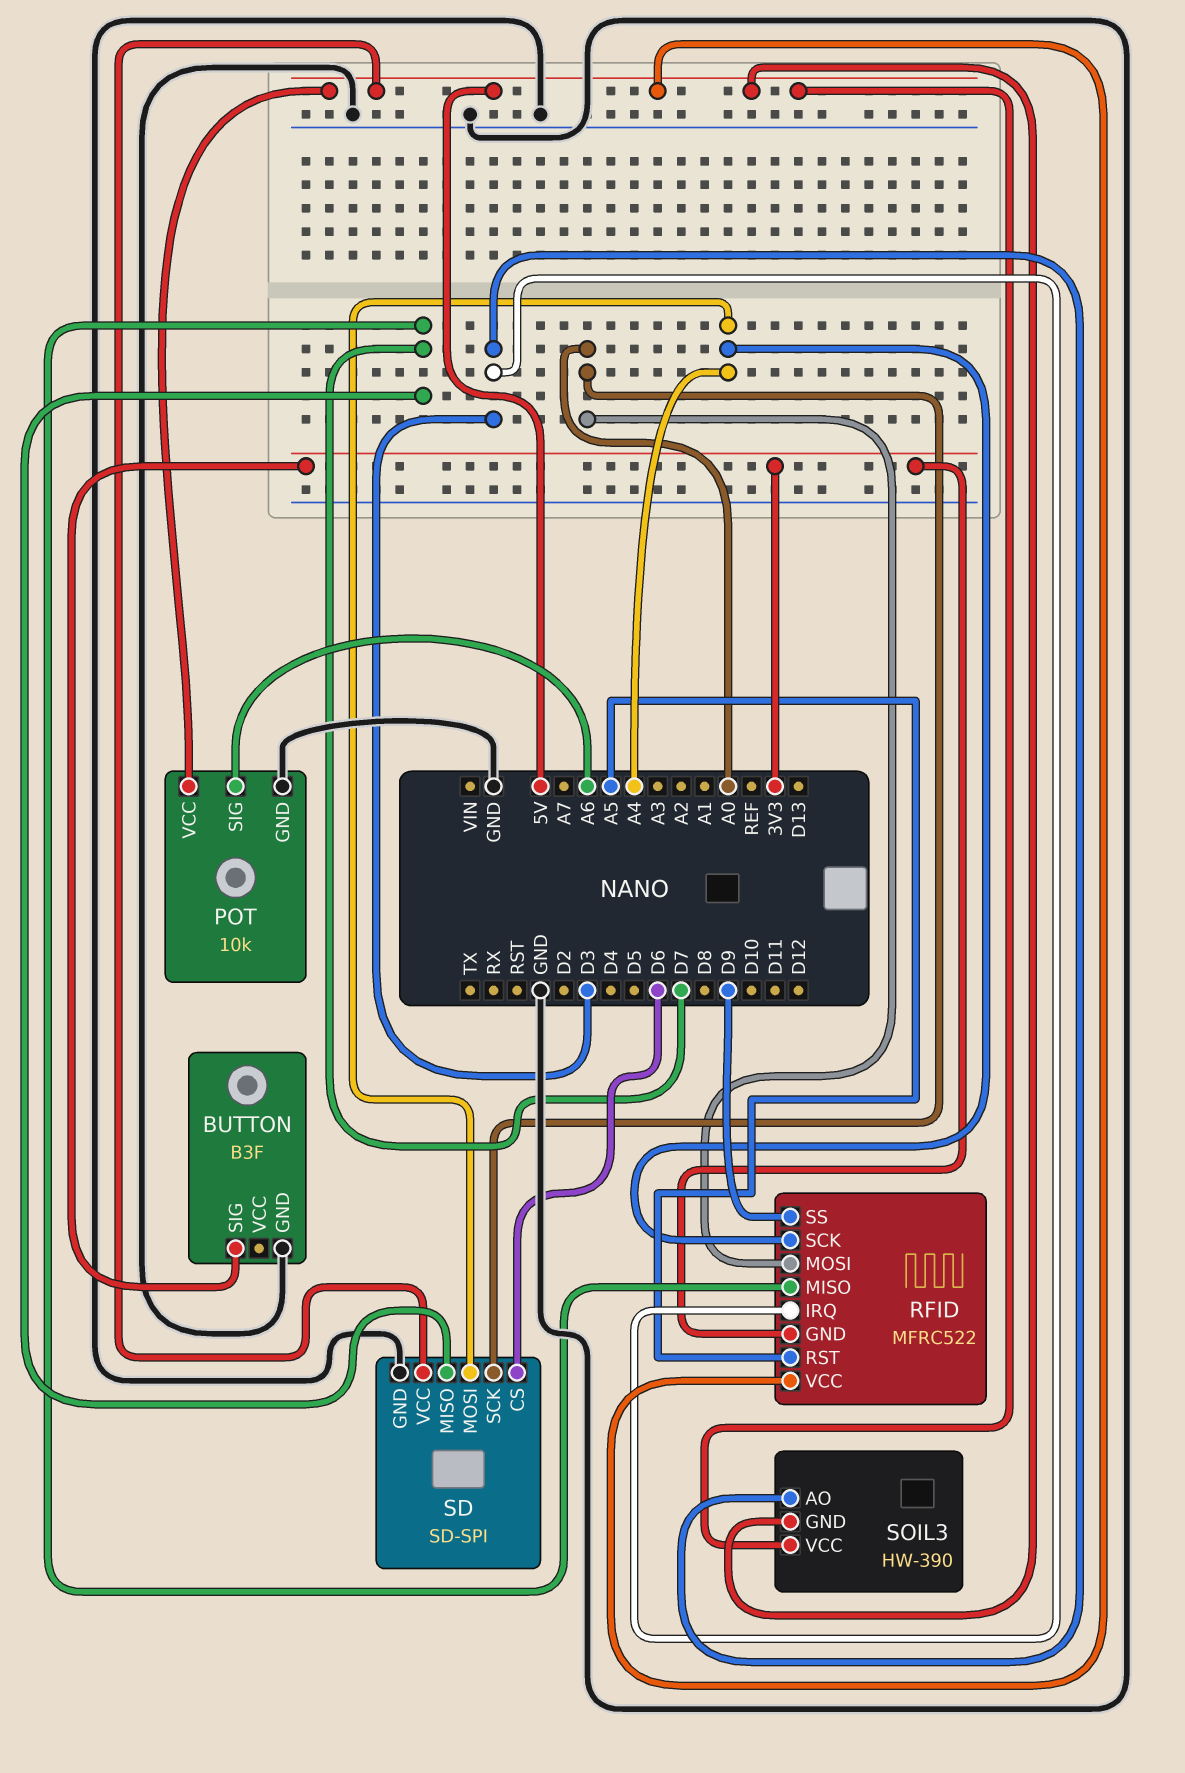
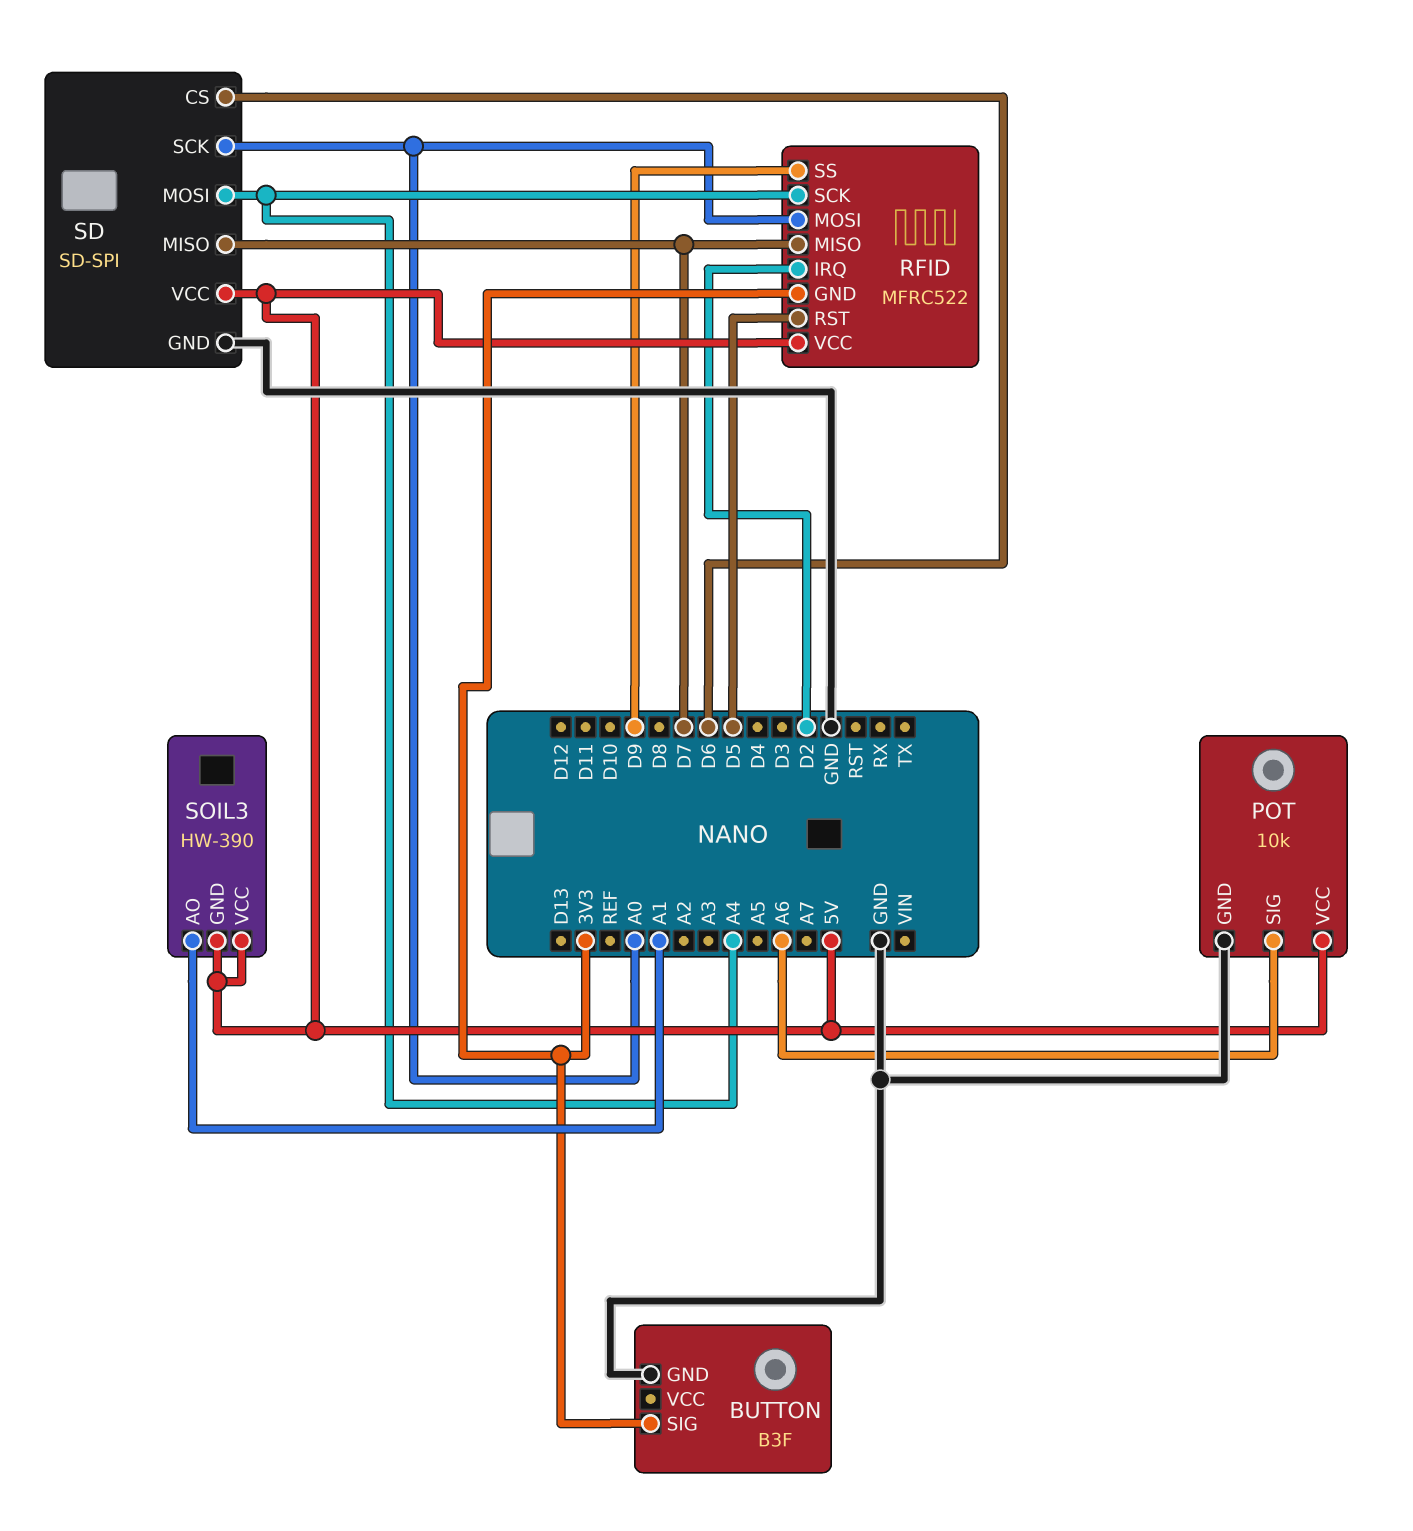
RFID pin IRQ: D3 -> D2
RFID pin RST: A5 -> D5
SOIL3 pin AO: D3 -> A1

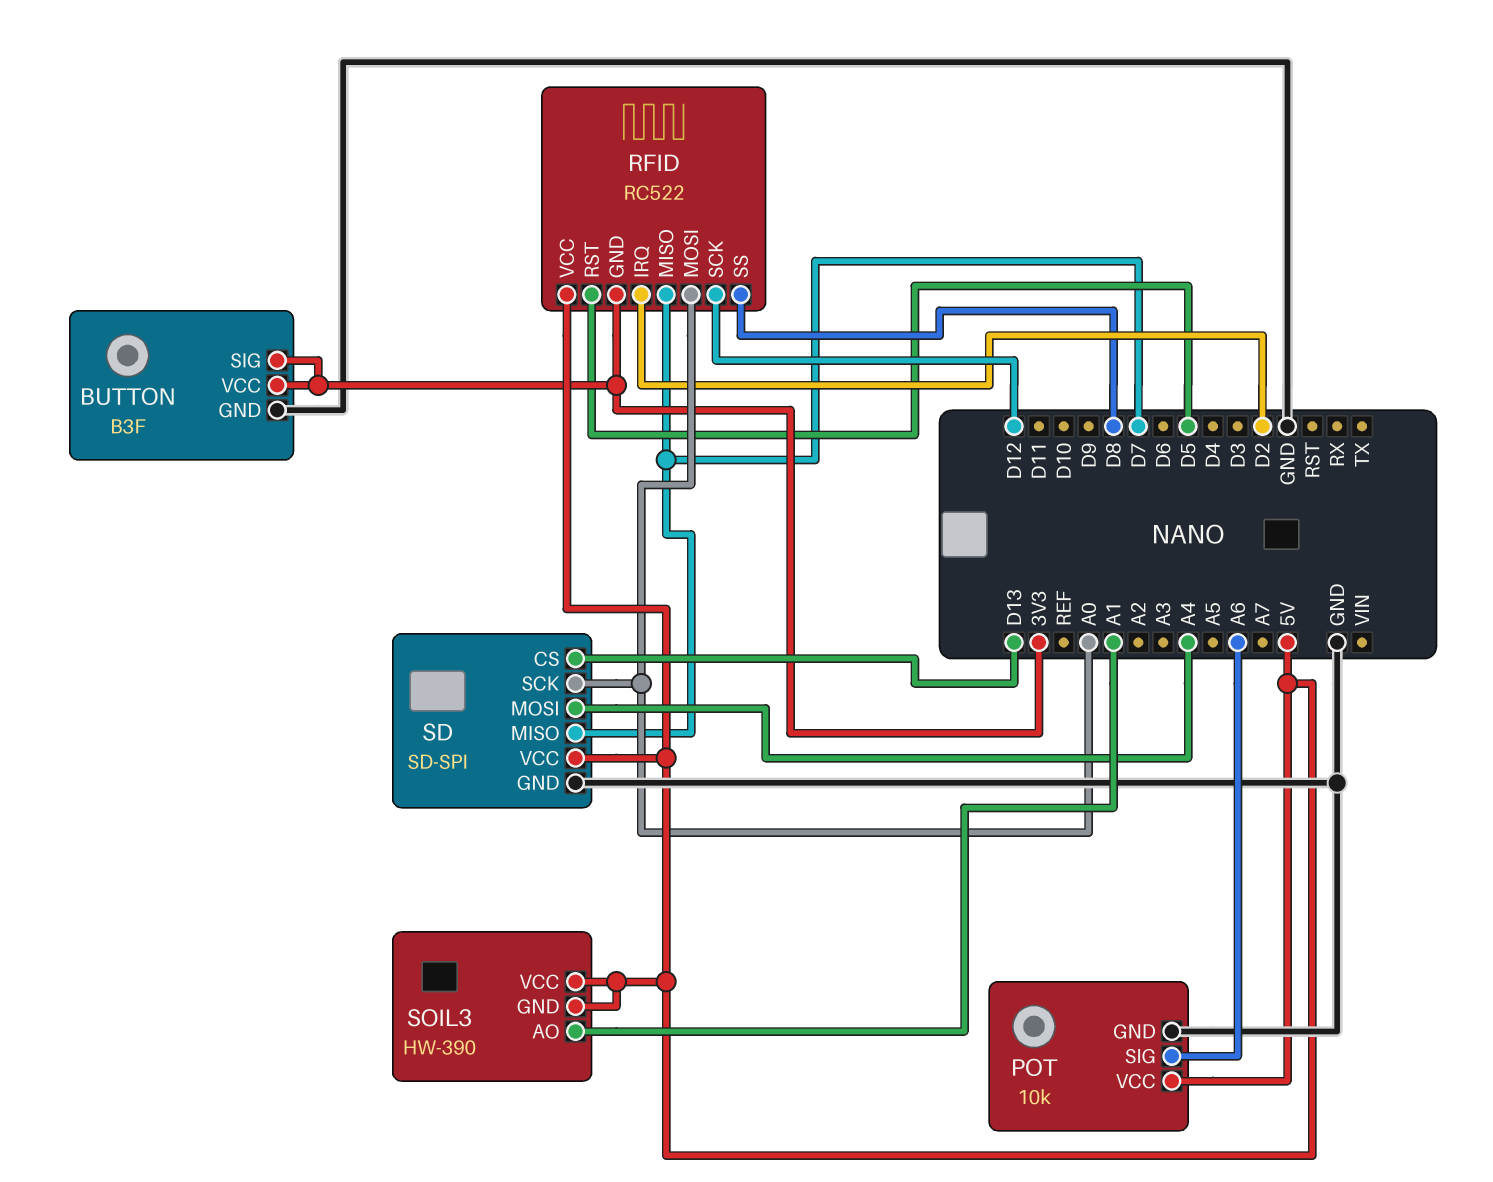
BUTTON pin VCC: none -> 3V3
RFID: MFRC522 -> RC522
RFID pin SCK: A4 -> D12
RFID pin SS: D9 -> D8
SD pin CS: D6 -> D13

